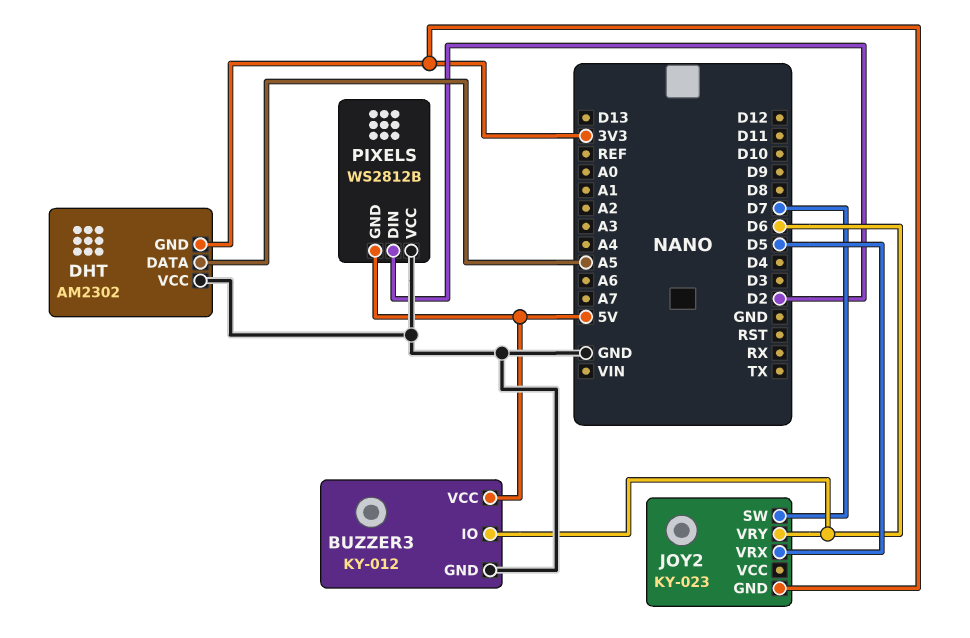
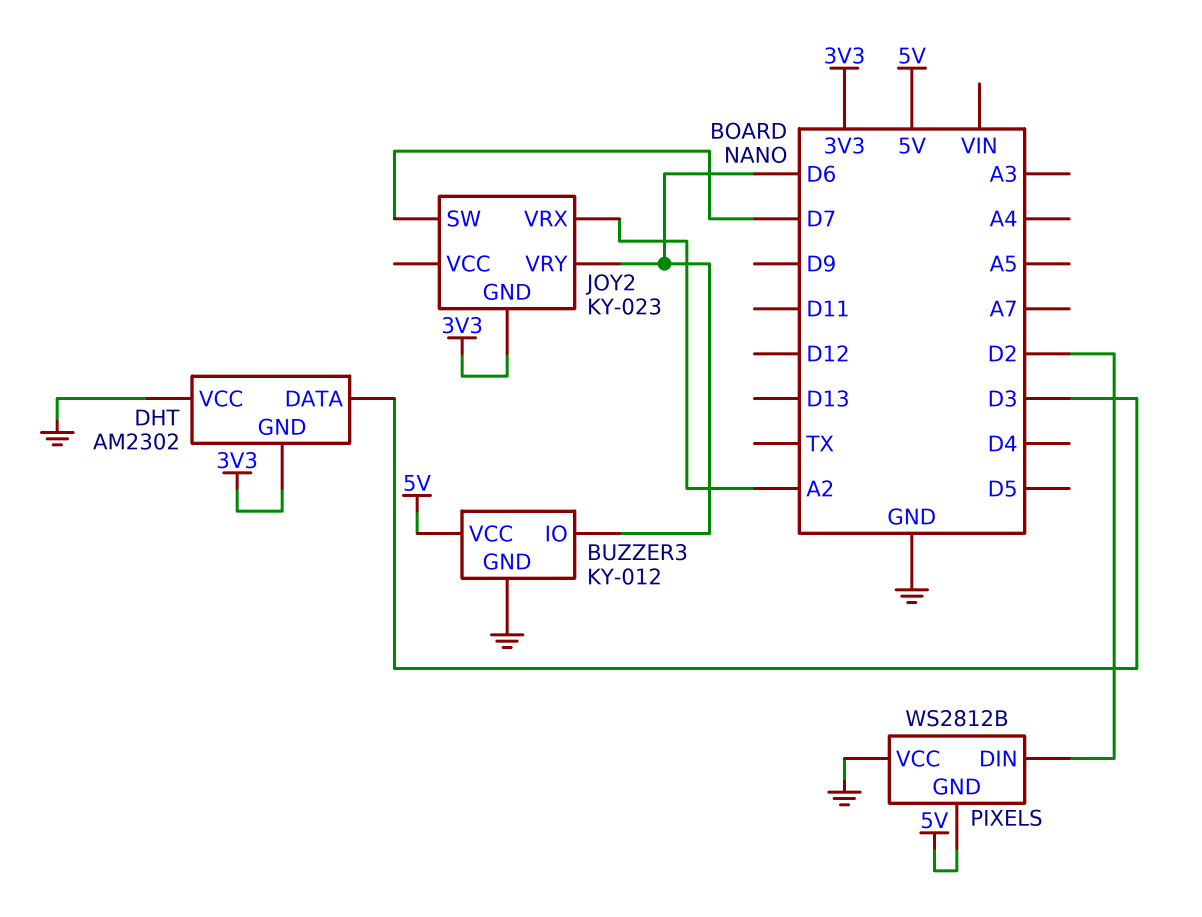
DHT pin DATA: A5 -> D3
JOY2 pin VRX: D5 -> A2

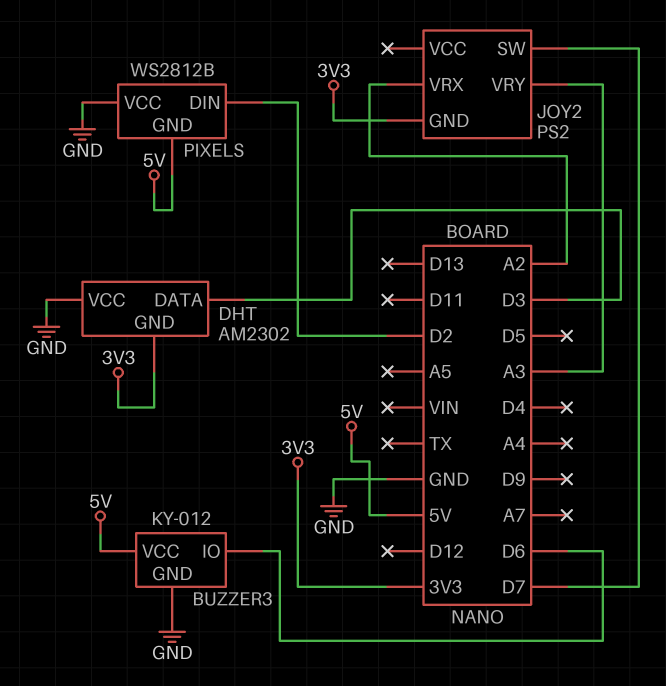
JOY2: KY-023 -> PS2
JOY2 pin VRY: D6 -> A3

